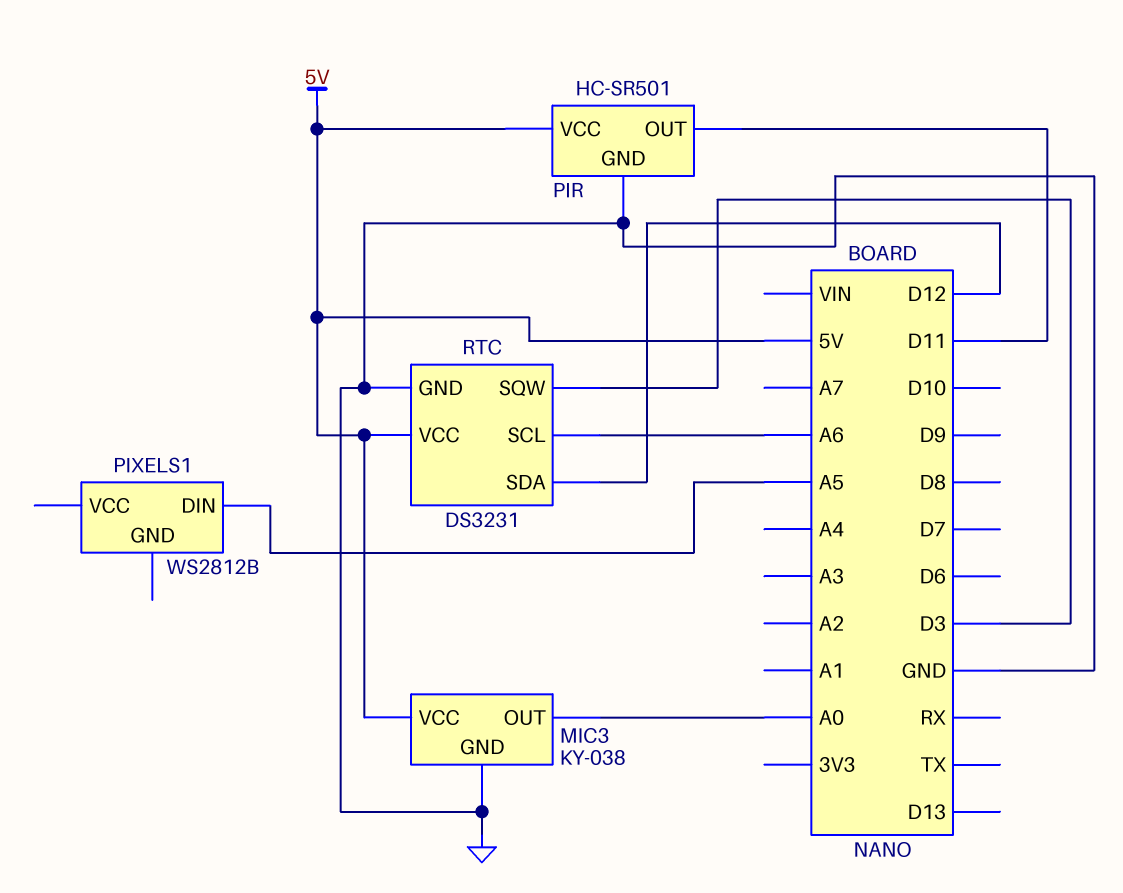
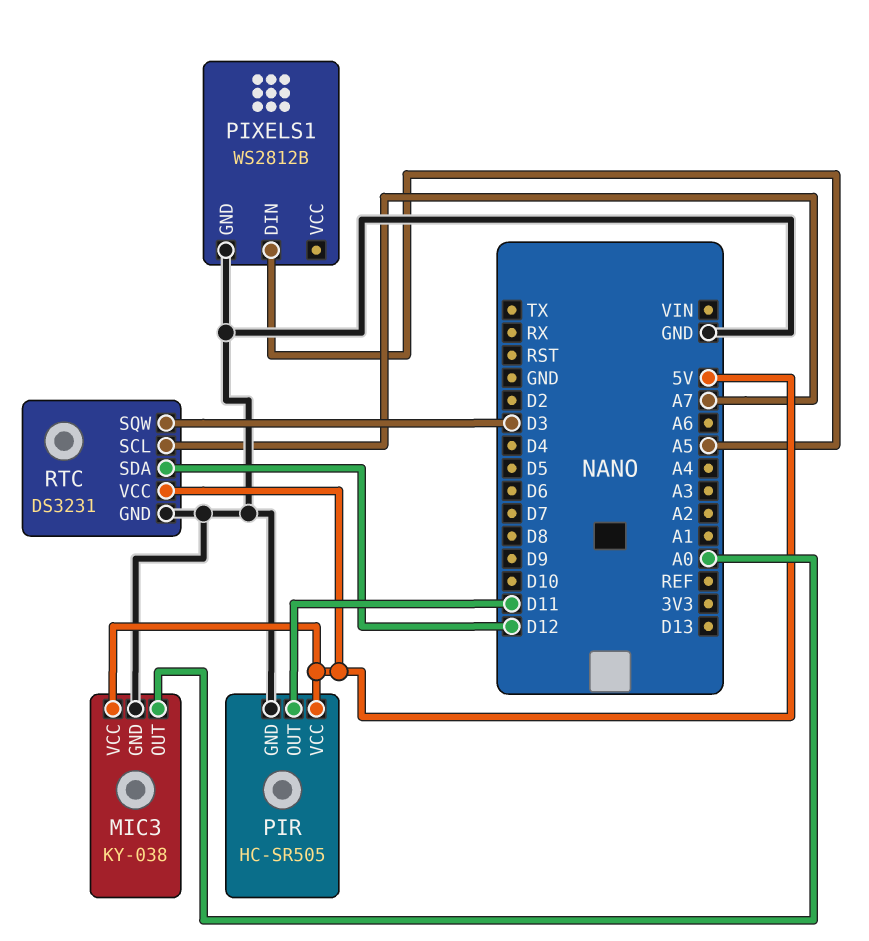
PIR: HC-SR501 -> HC-SR505
PIXELS1 pin GND: none -> GND
RTC pin SCL: A6 -> A7

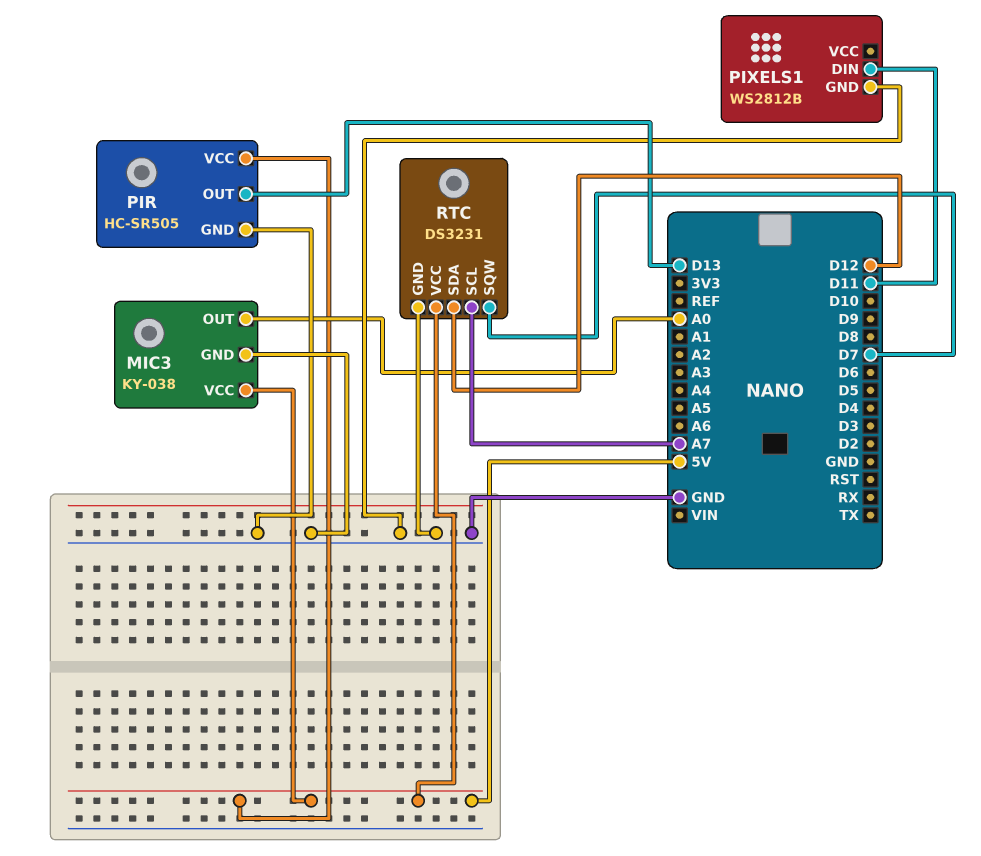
PIR pin OUT: D11 -> D13
PIXELS1 pin DIN: A5 -> D11
RTC pin SQW: D3 -> D7

